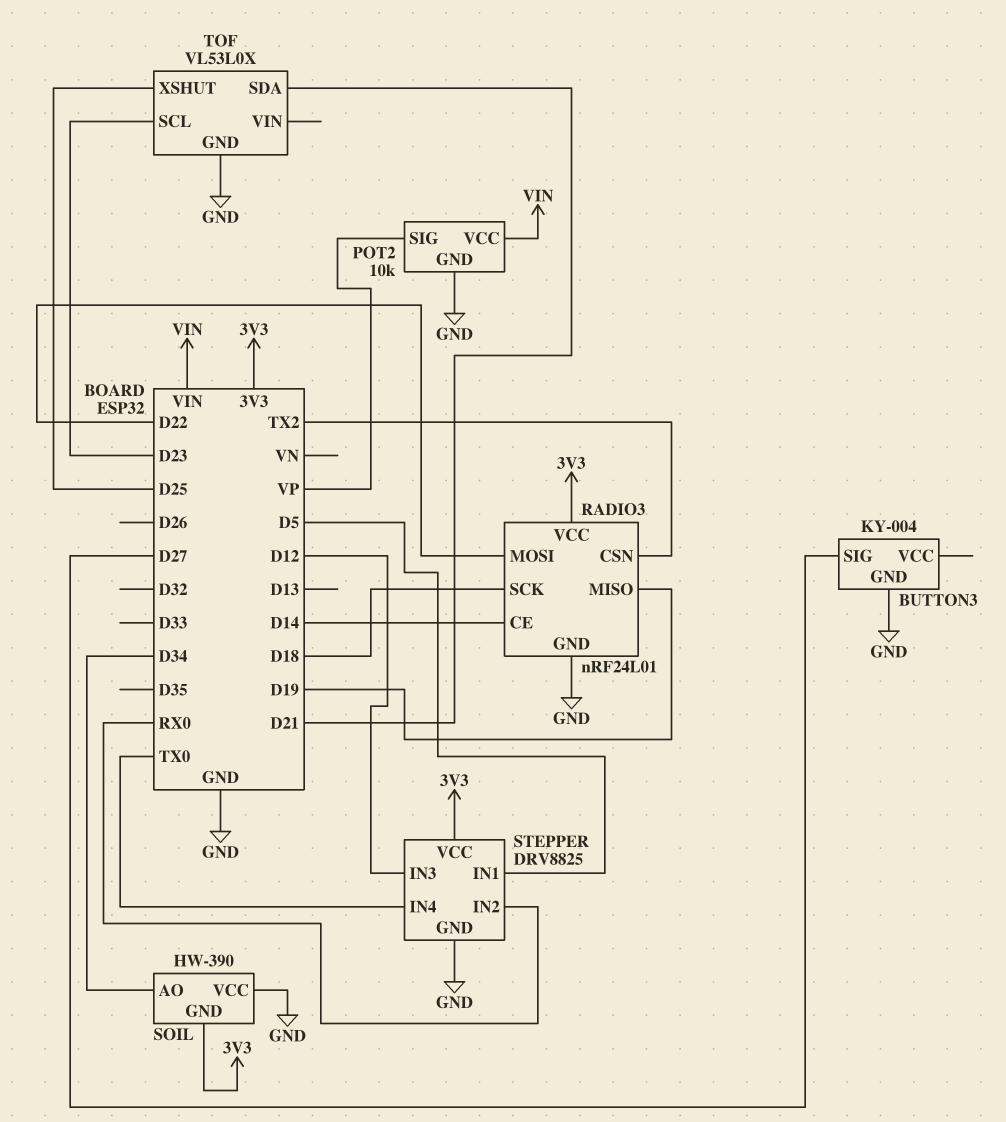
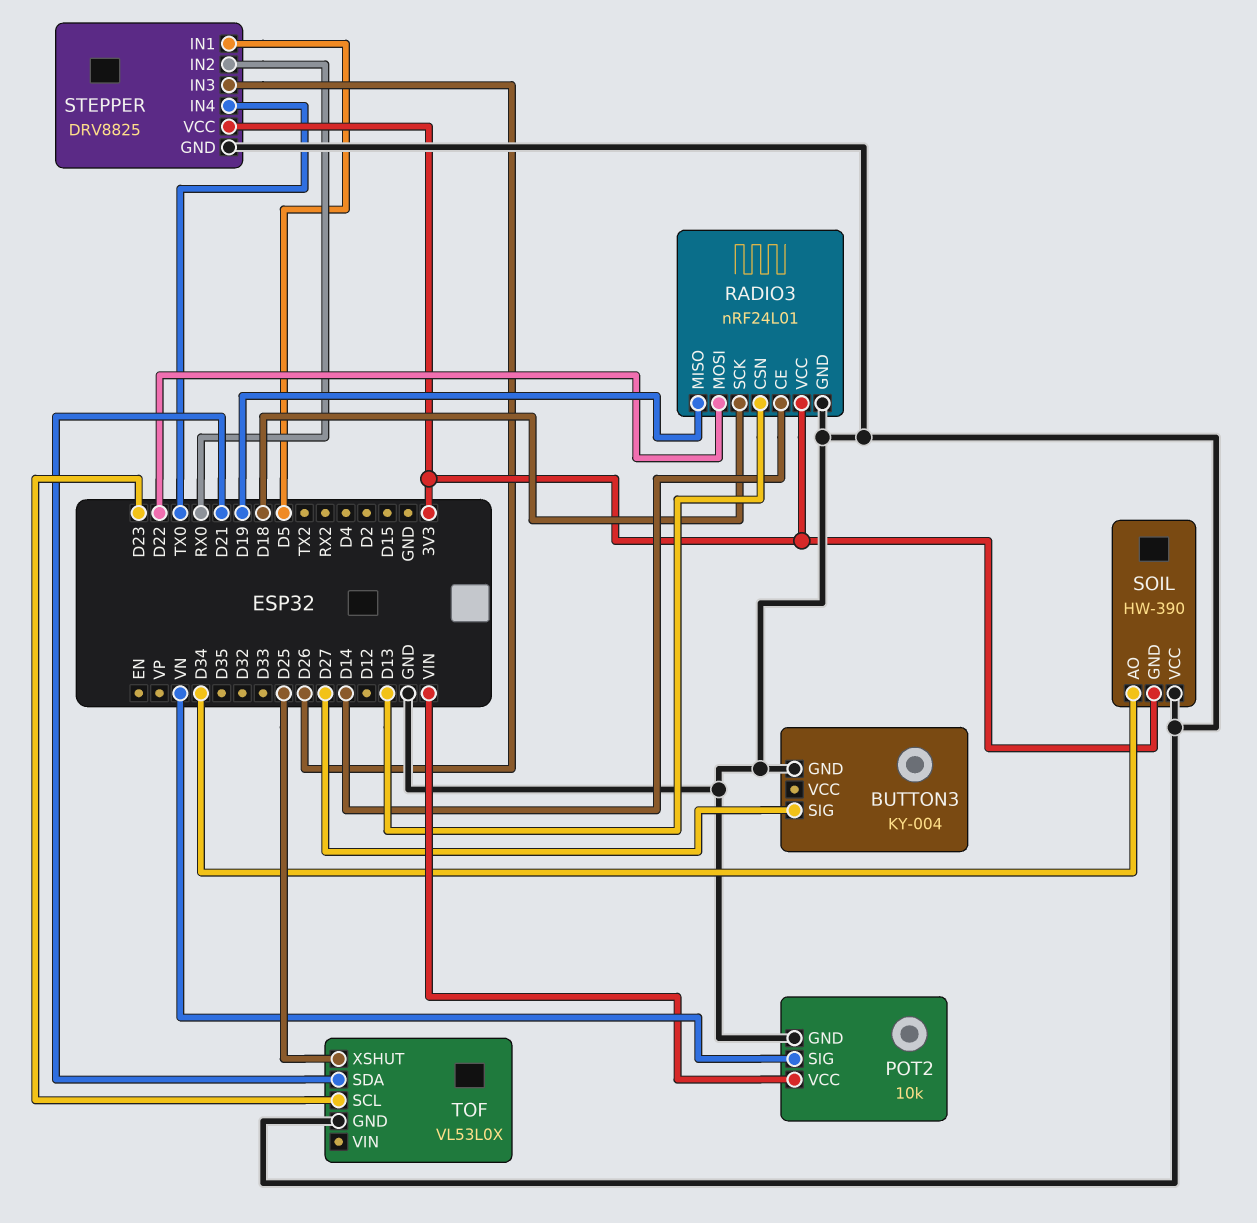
POT2 pin SIG: VP -> VN
RADIO3 pin CSN: TX2 -> D13
STEPPER pin IN3: D12 -> D26

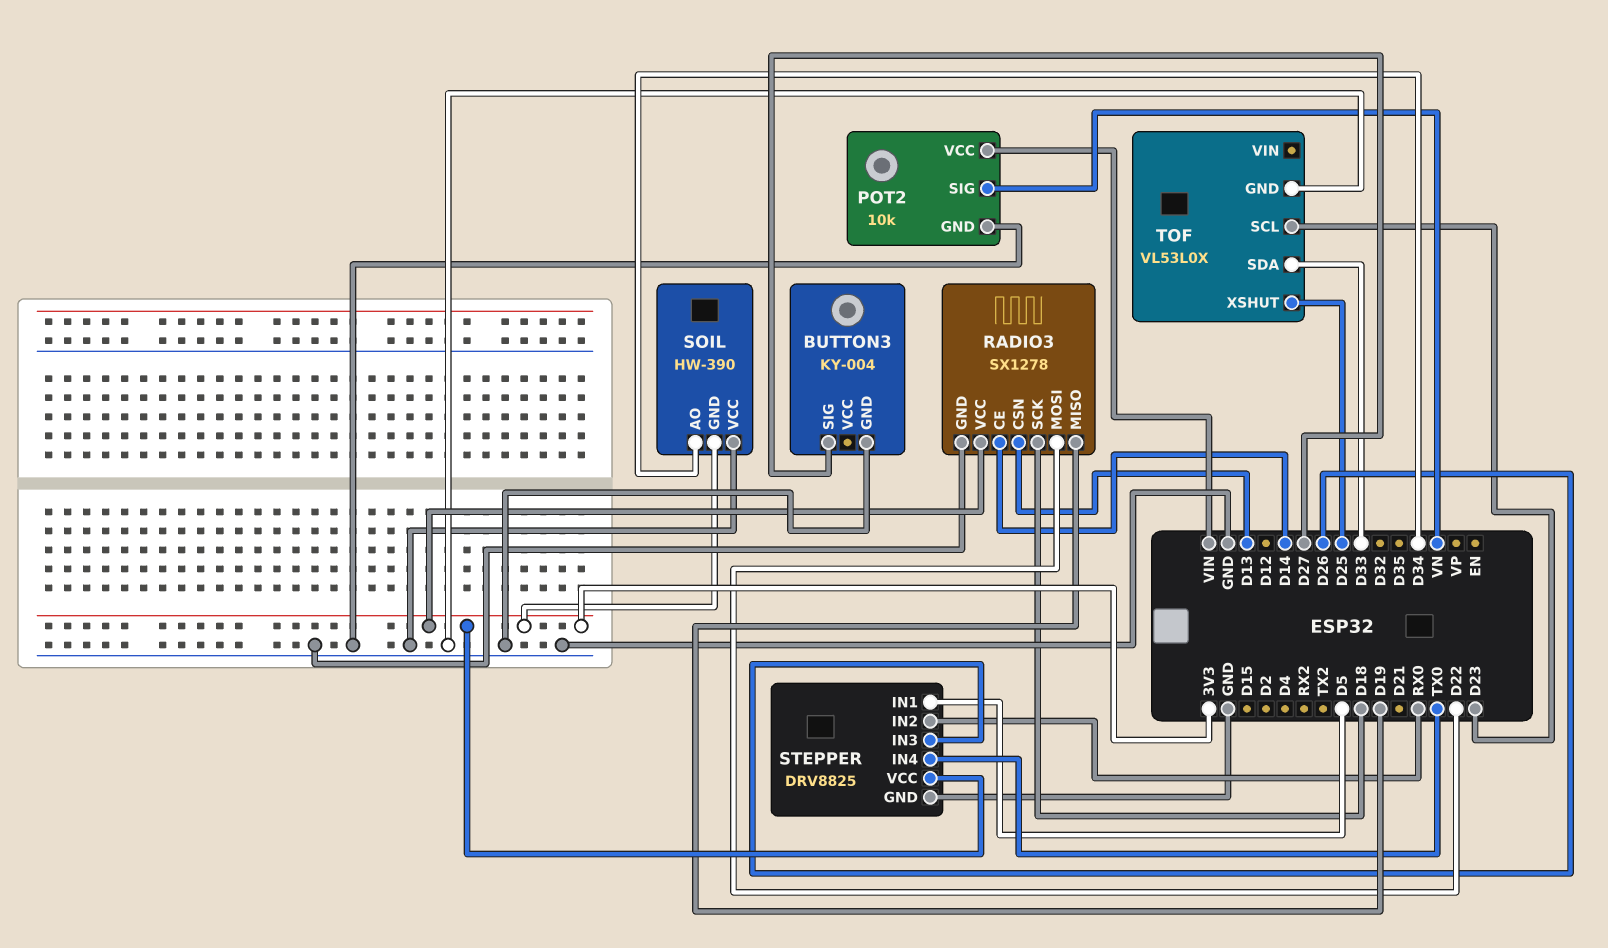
RADIO3: nRF24L01 -> SX1278
TOF pin SDA: D21 -> D33

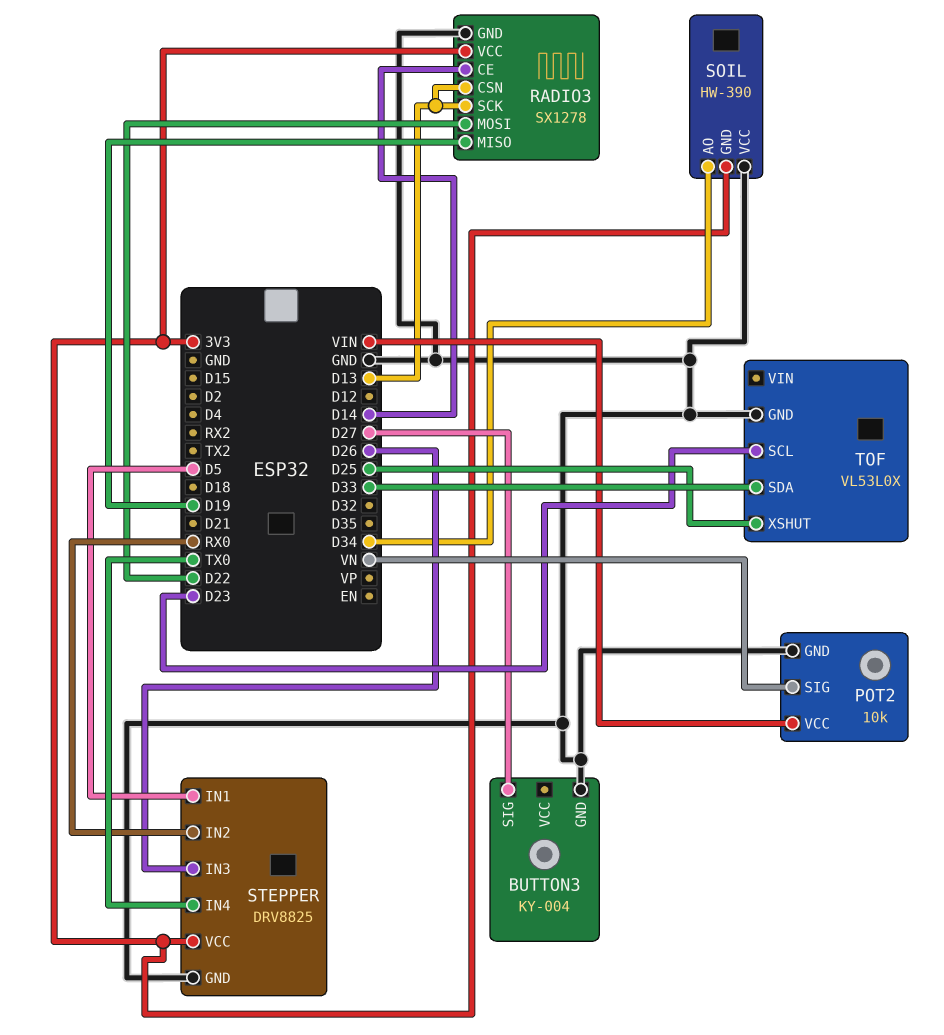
RADIO3 pin SCK: D18 -> D13

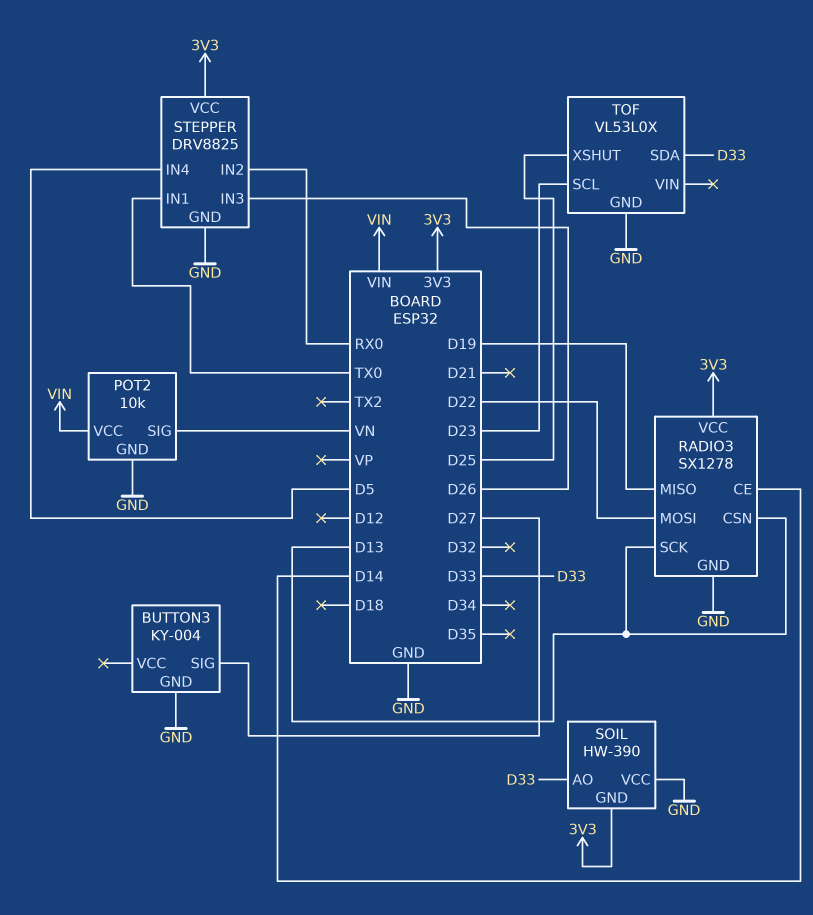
SOIL pin AO: D34 -> D33
STEPPER pin IN1: D5 -> TX0
STEPPER pin IN4: TX0 -> D5

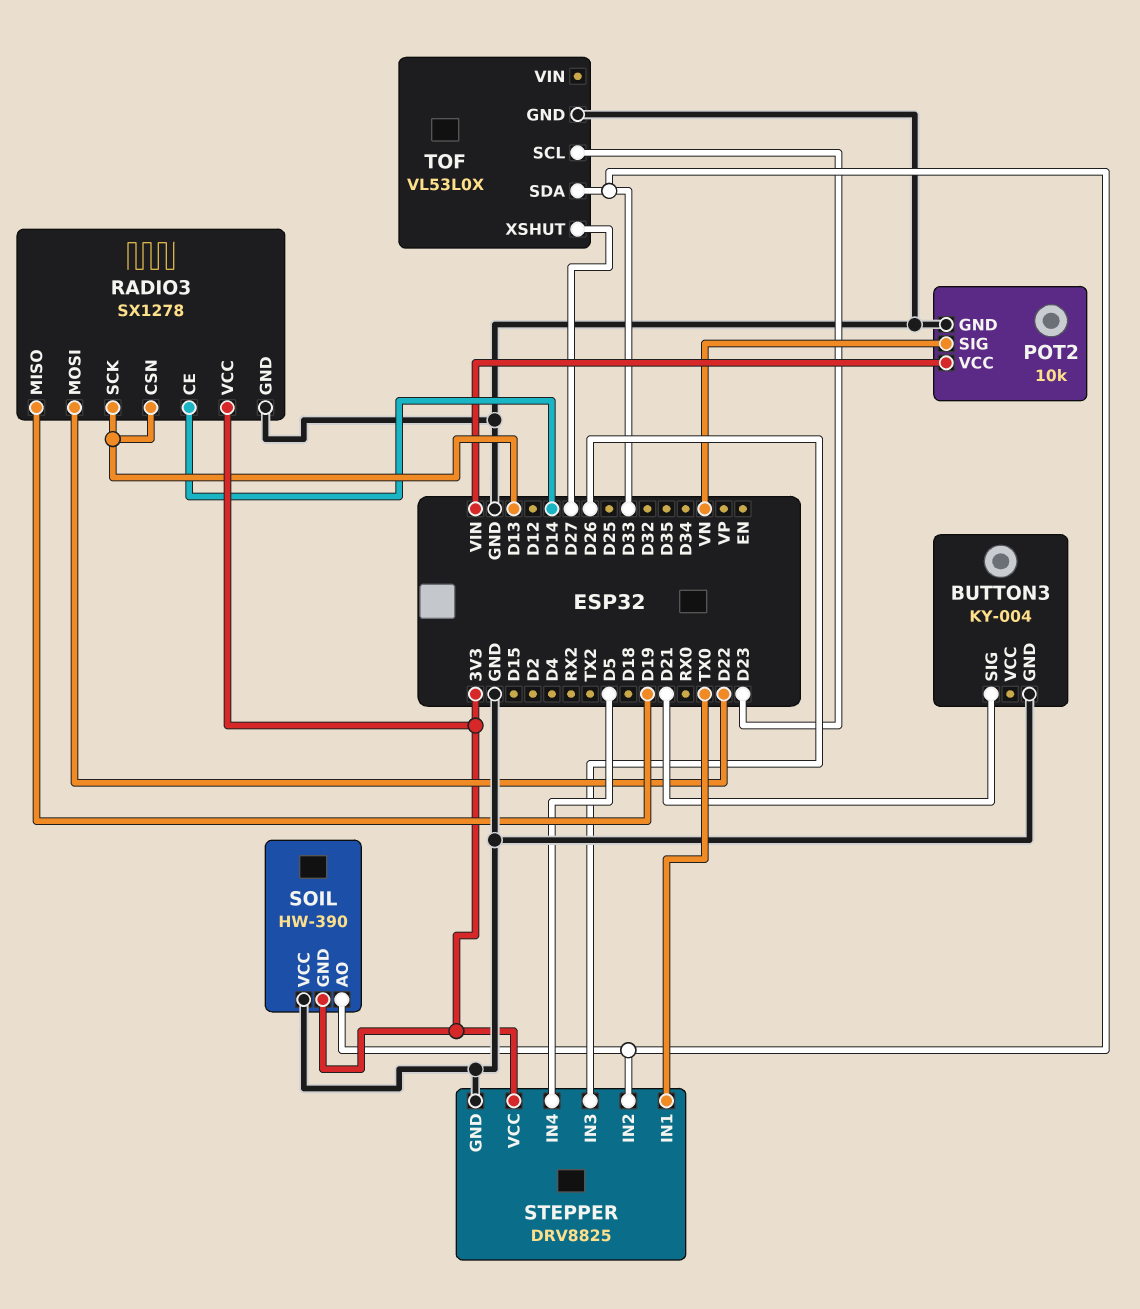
BUTTON3 pin SIG: D27 -> D21
STEPPER pin IN2: RX0 -> D33
TOF pin XSHUT: D25 -> D27

